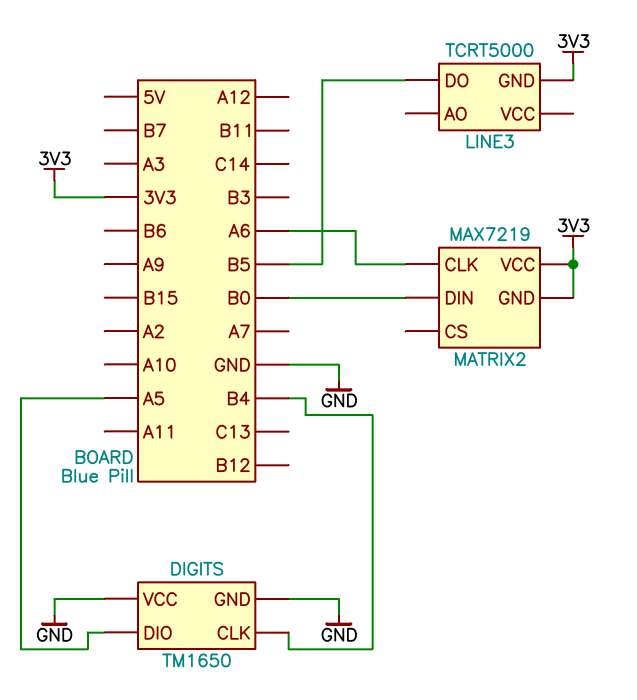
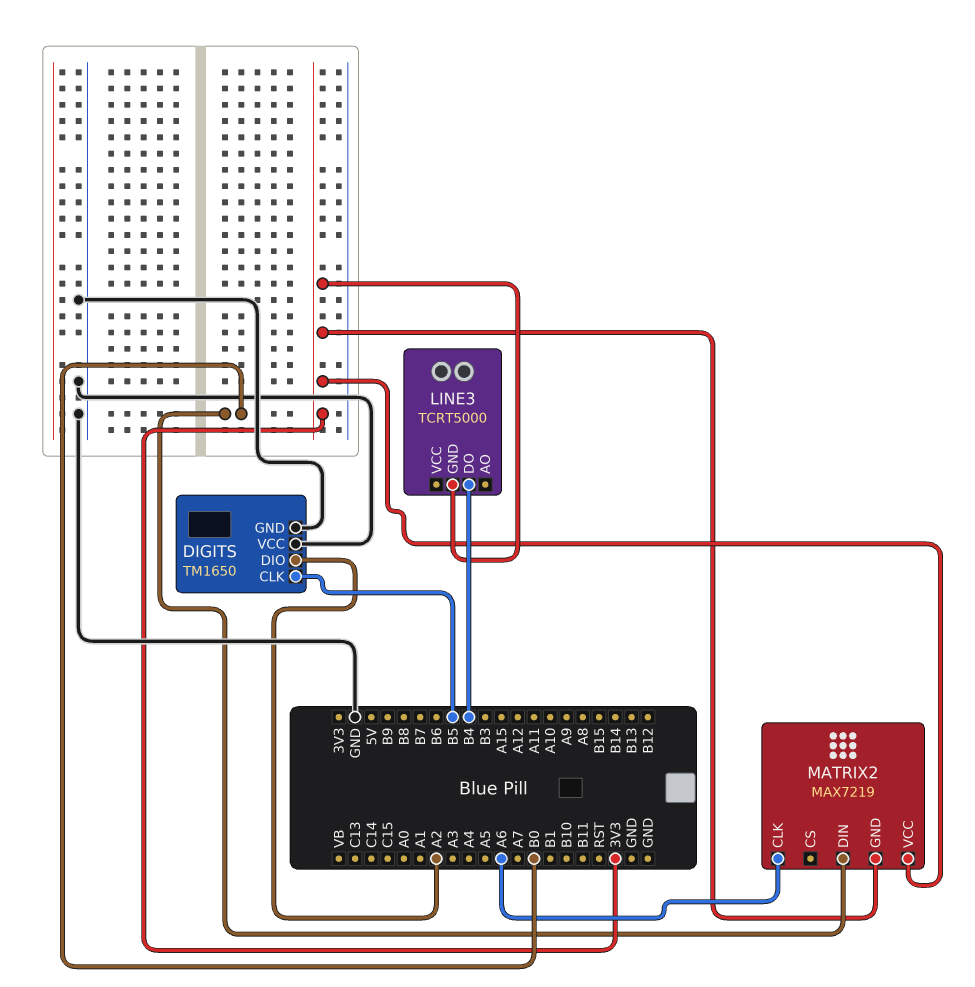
DIGITS pin CLK: B4 -> B5
DIGITS pin DIO: A5 -> A2
LINE3 pin DO: B5 -> B4

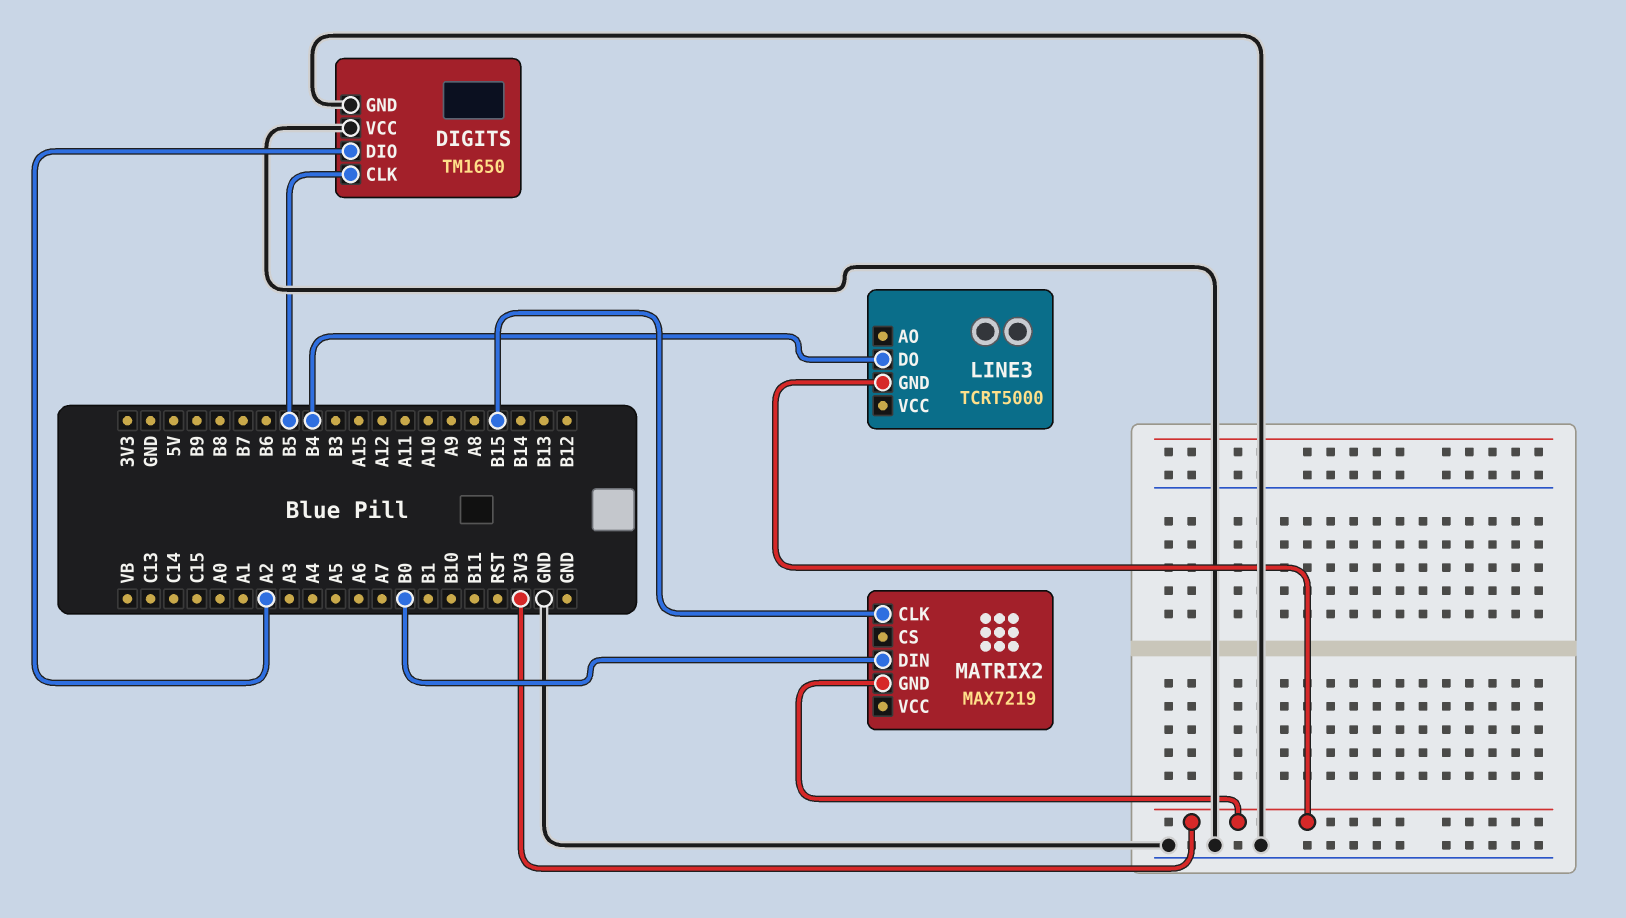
MATRIX2 pin CLK: A6 -> B15
MATRIX2 pin VCC: 3V3 -> none

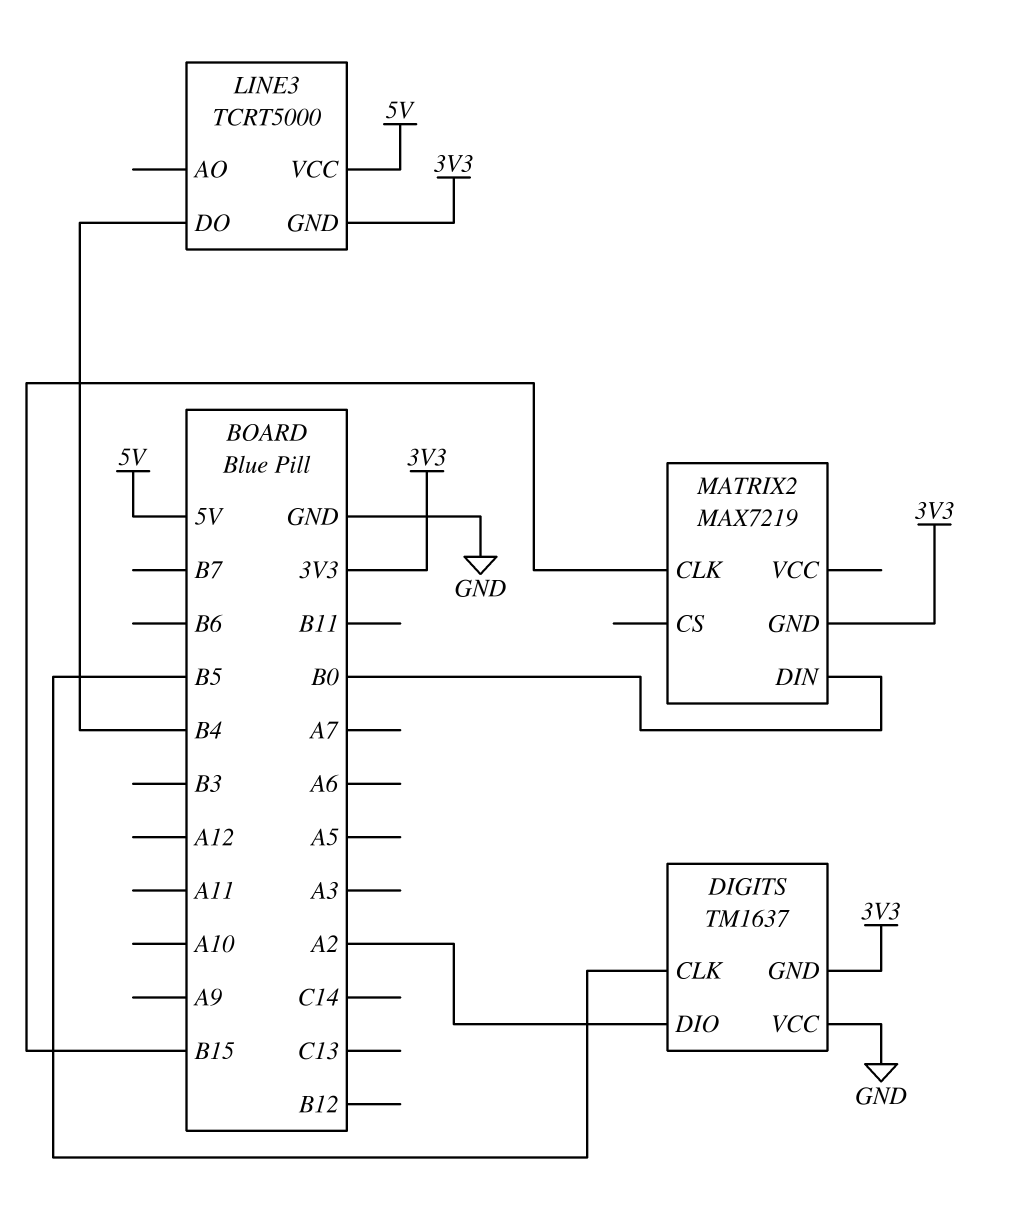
DIGITS: TM1650 -> TM1637
DIGITS pin GND: GND -> 3V3
LINE3 pin VCC: none -> 5V

